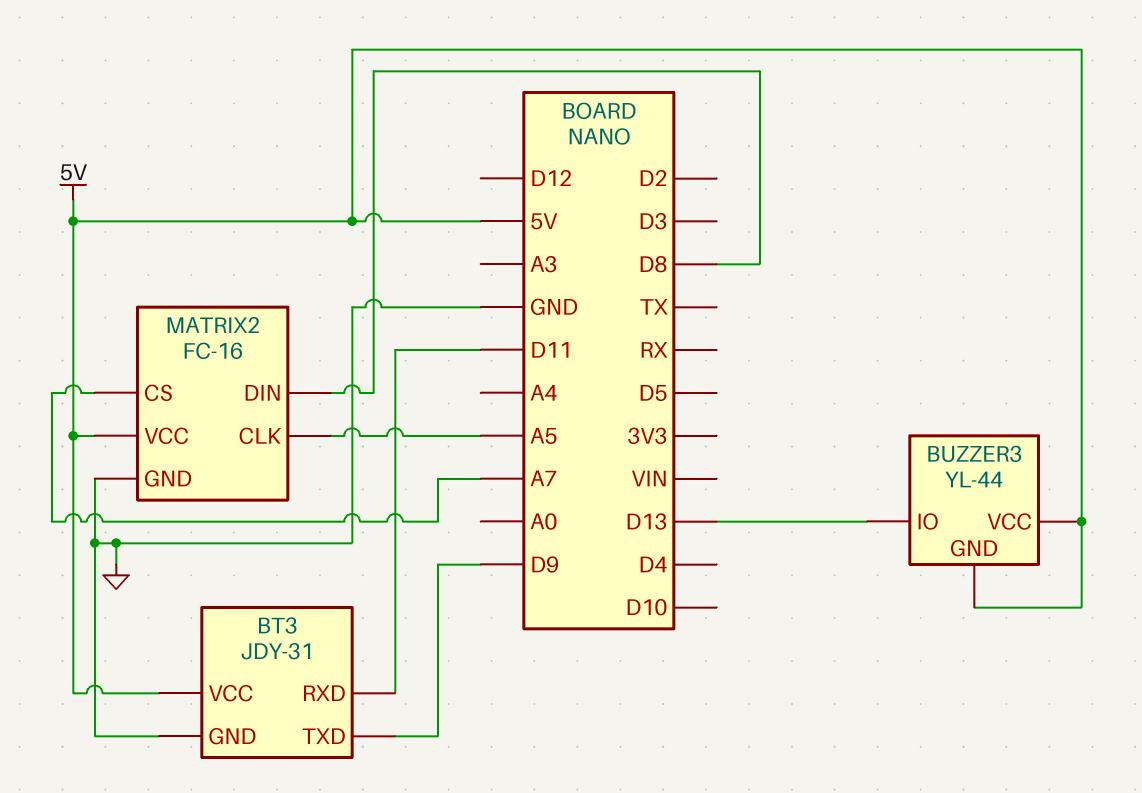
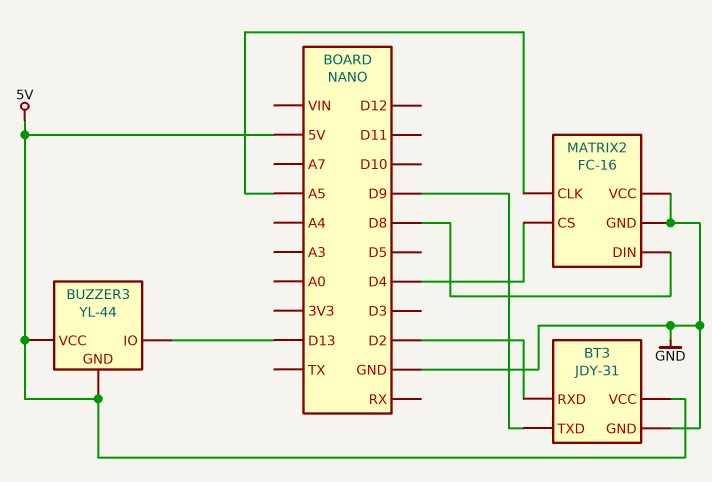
BT3 pin RXD: D11 -> D2
MATRIX2 pin CS: A7 -> D4
MATRIX2 pin VCC: 5V -> GND

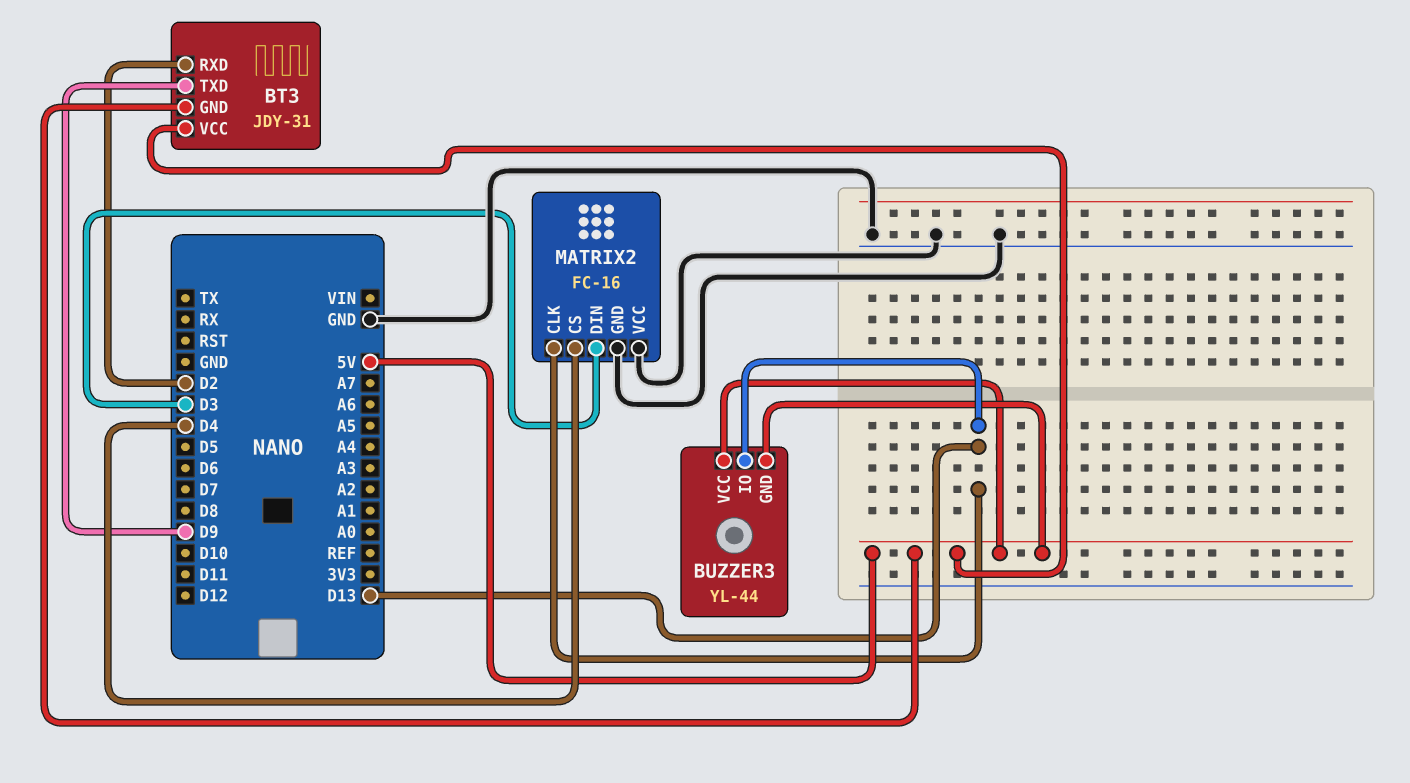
BT3 pin GND: GND -> 5V
MATRIX2 pin CLK: A5 -> D13
MATRIX2 pin DIN: D8 -> D3

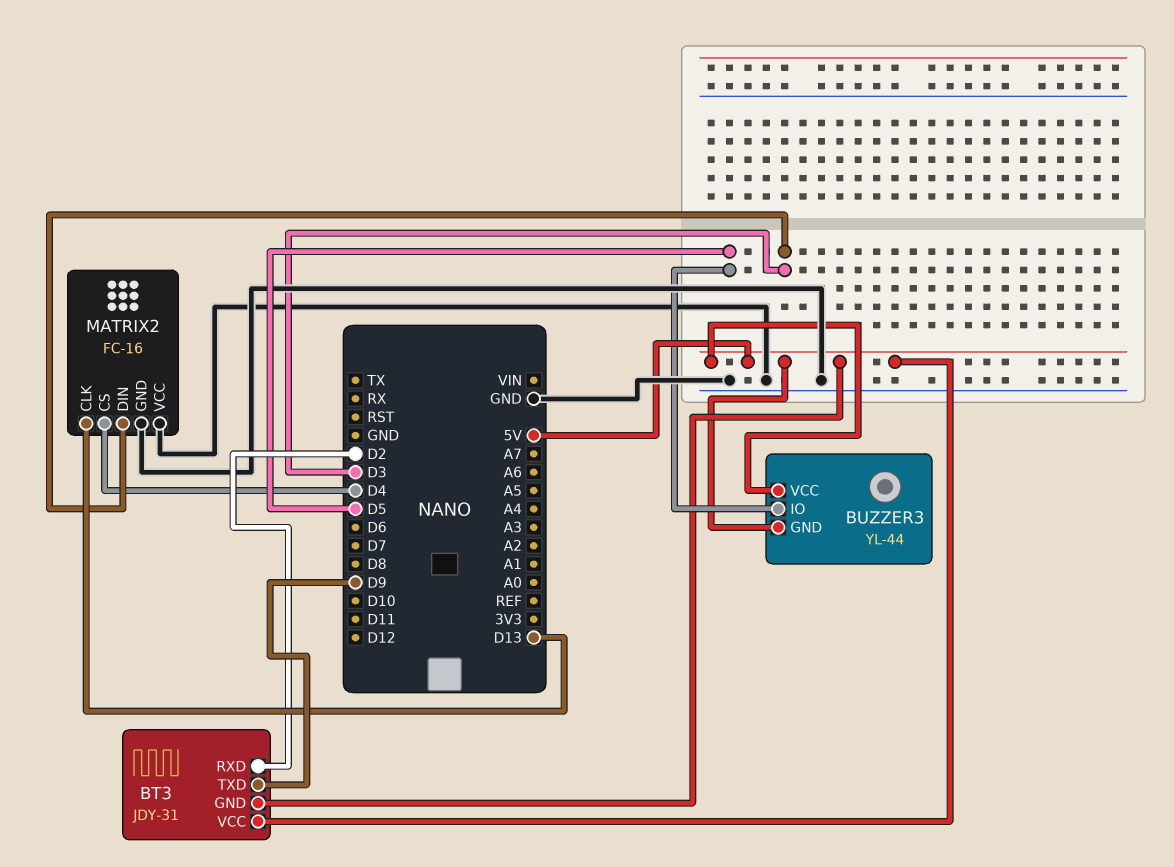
BUZZER3 pin IO: D13 -> D5

